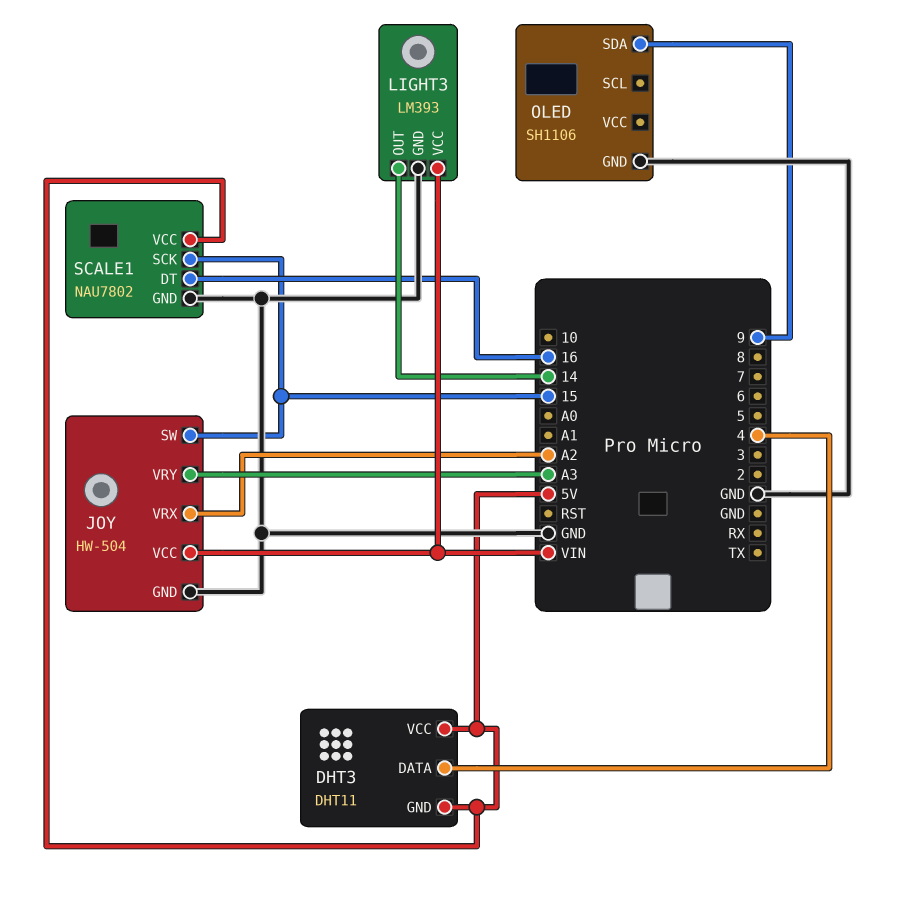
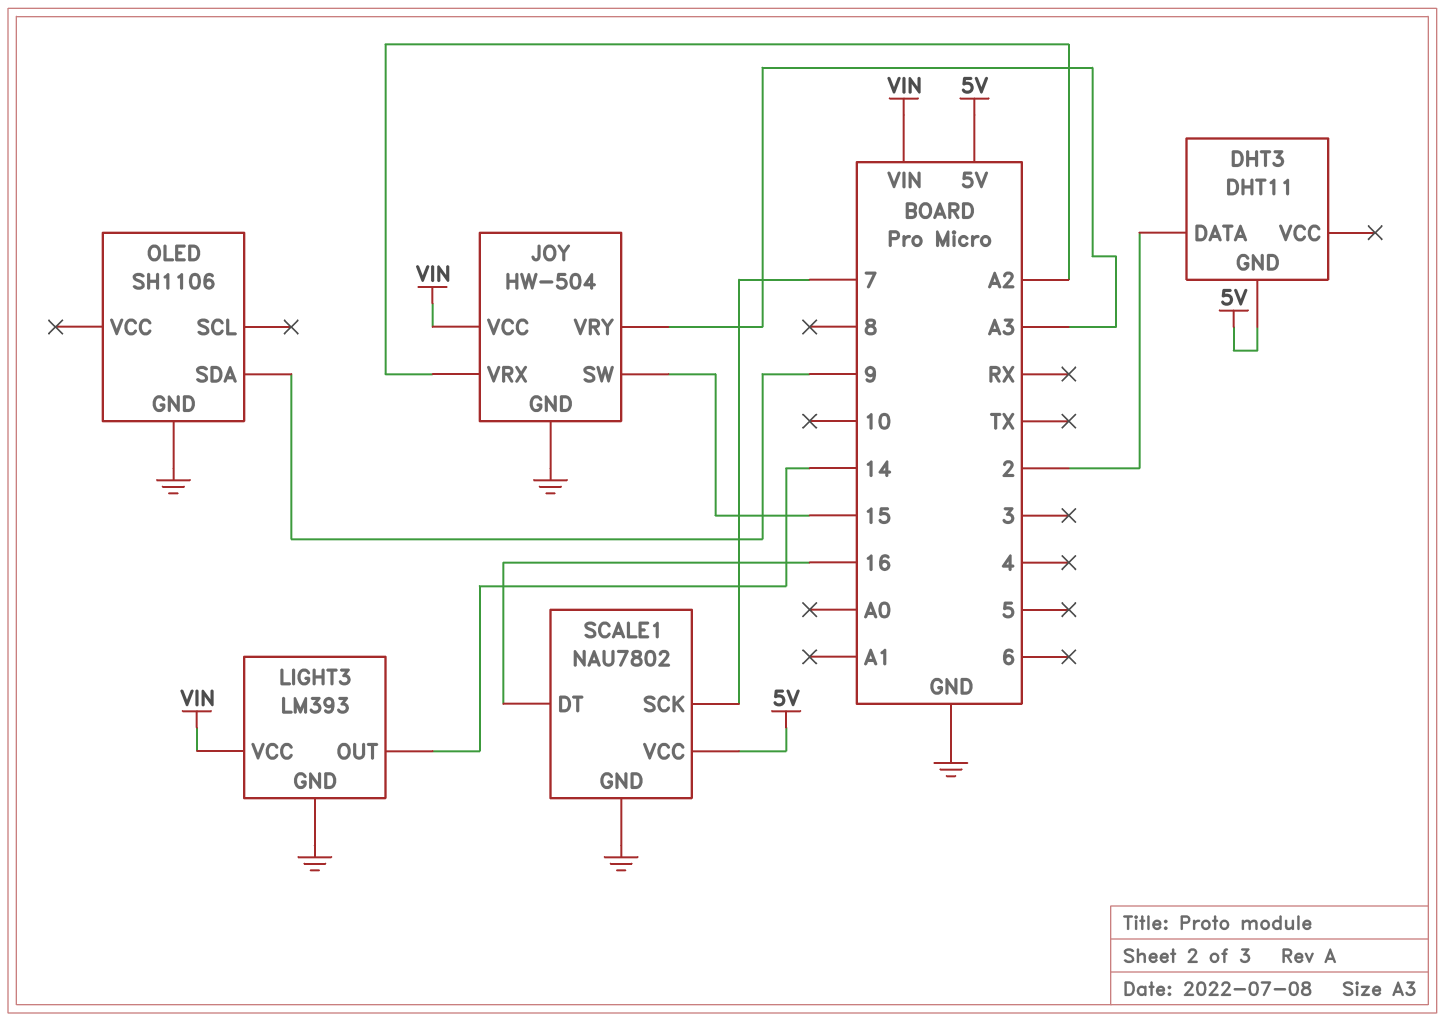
DHT3 pin DATA: 4 -> 2
DHT3 pin VCC: 5V -> none
SCALE1 pin SCK: 15 -> 7

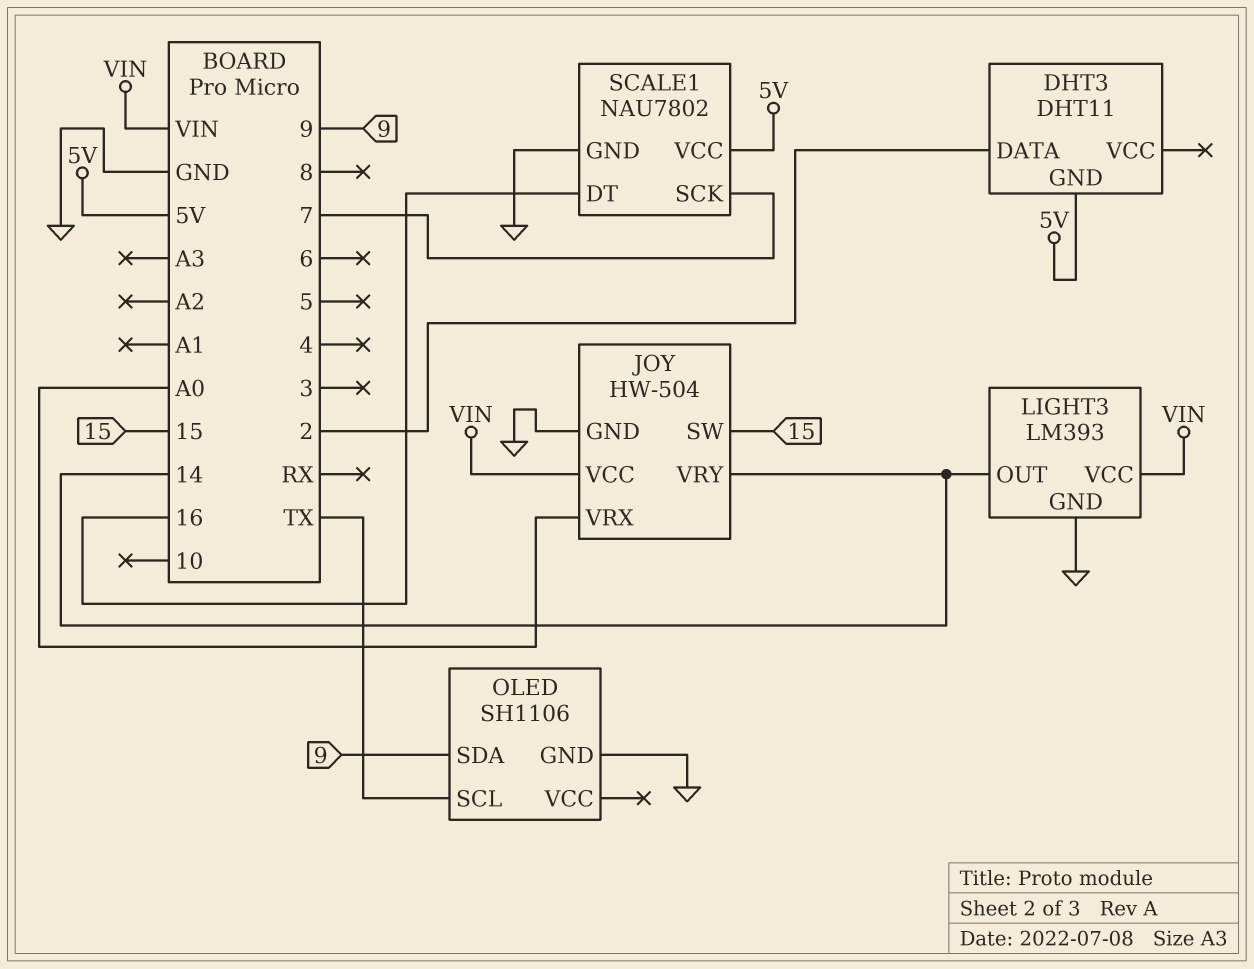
JOY pin VRX: A2 -> A0
JOY pin VRY: A3 -> 14
OLED pin SCL: none -> TX

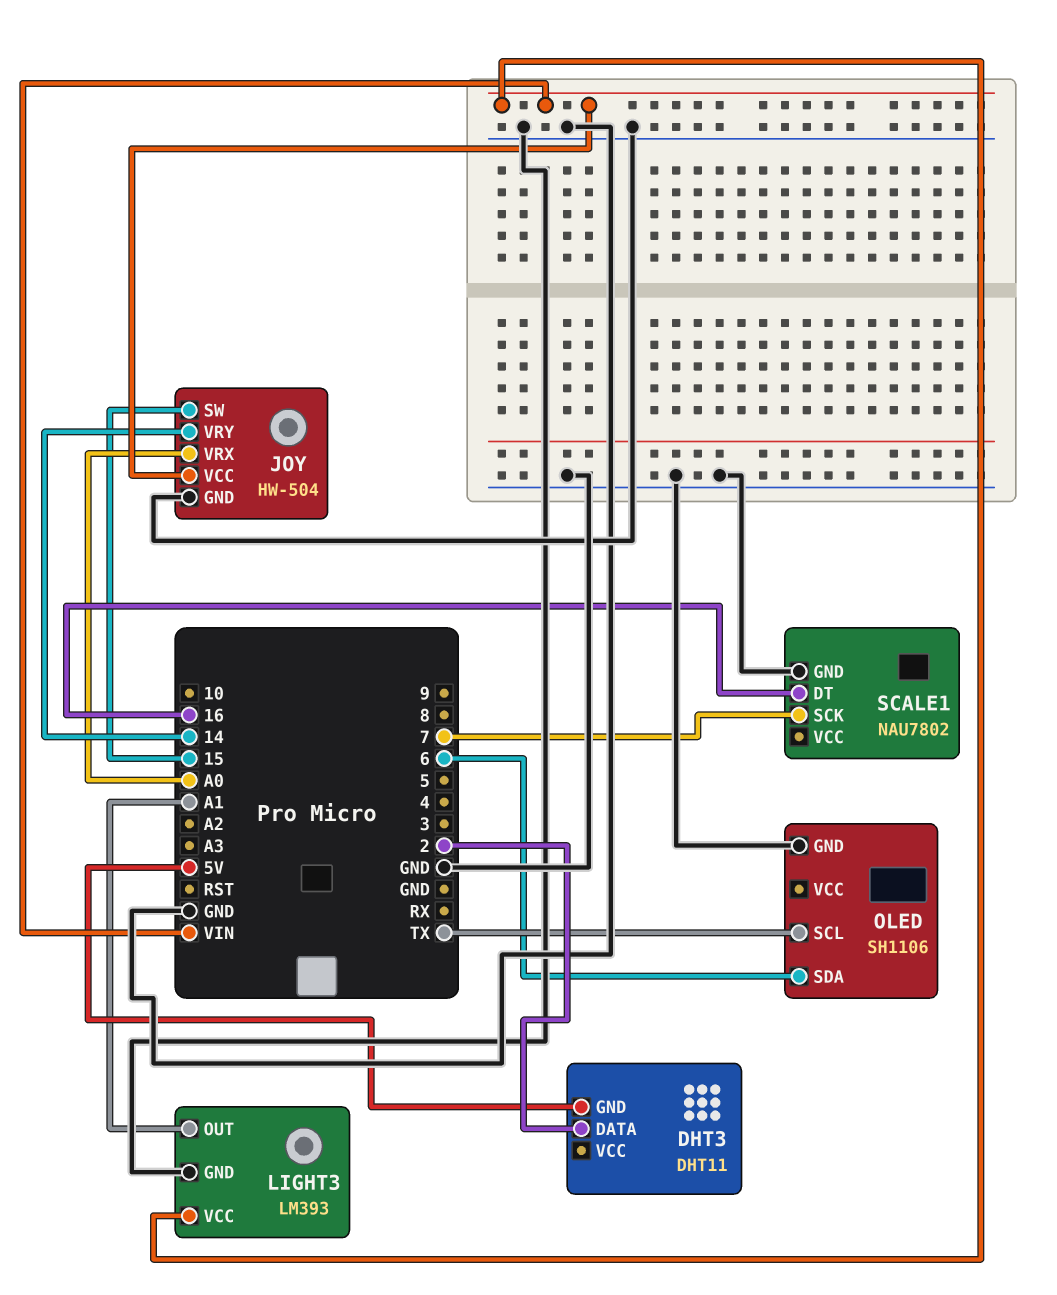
LIGHT3 pin OUT: 14 -> A1
OLED pin SDA: 9 -> 6
SCALE1 pin VCC: 5V -> none

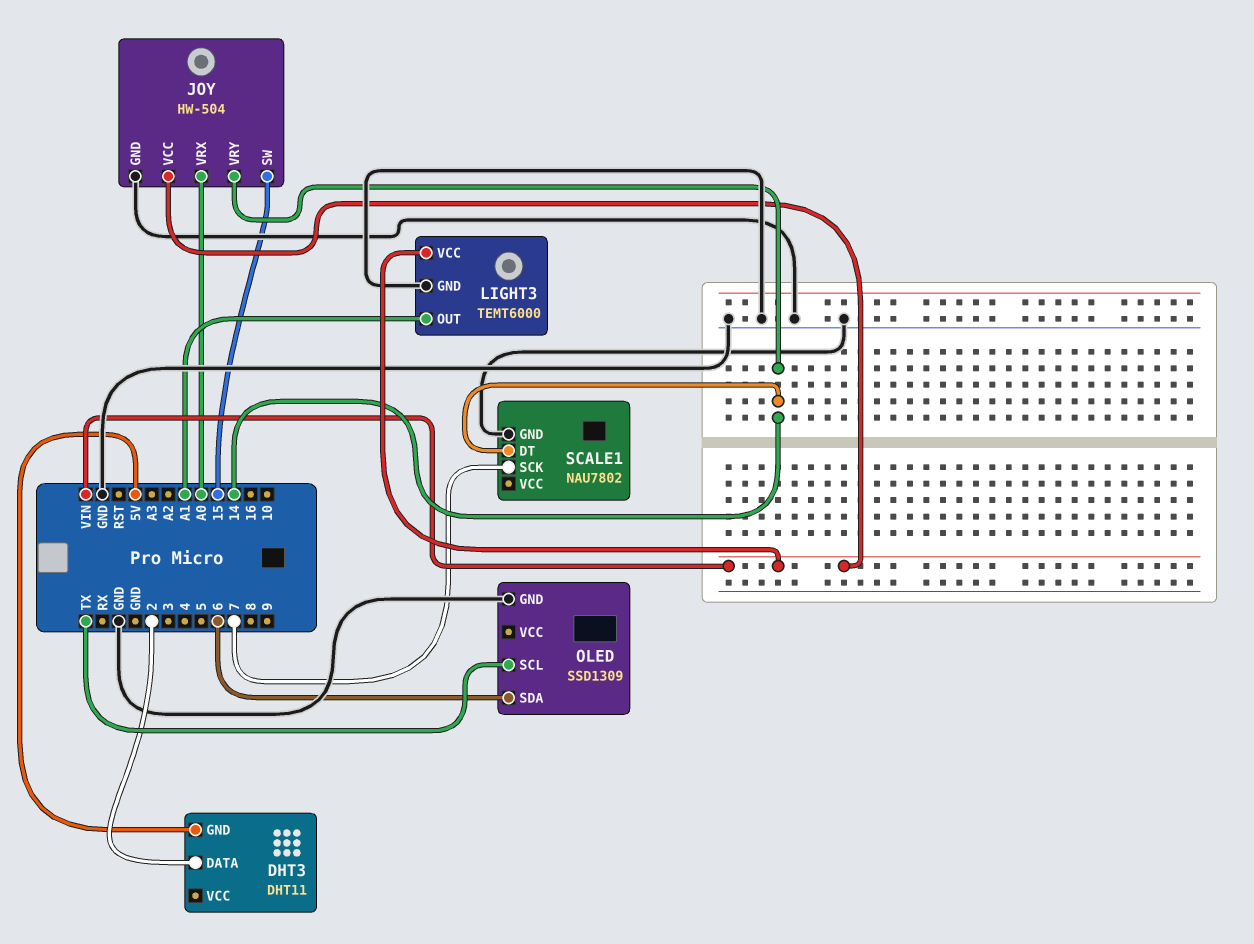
LIGHT3: LM393 -> TEMT6000
OLED: SH1106 -> SSD1309
SCALE1 pin DT: 16 -> 14

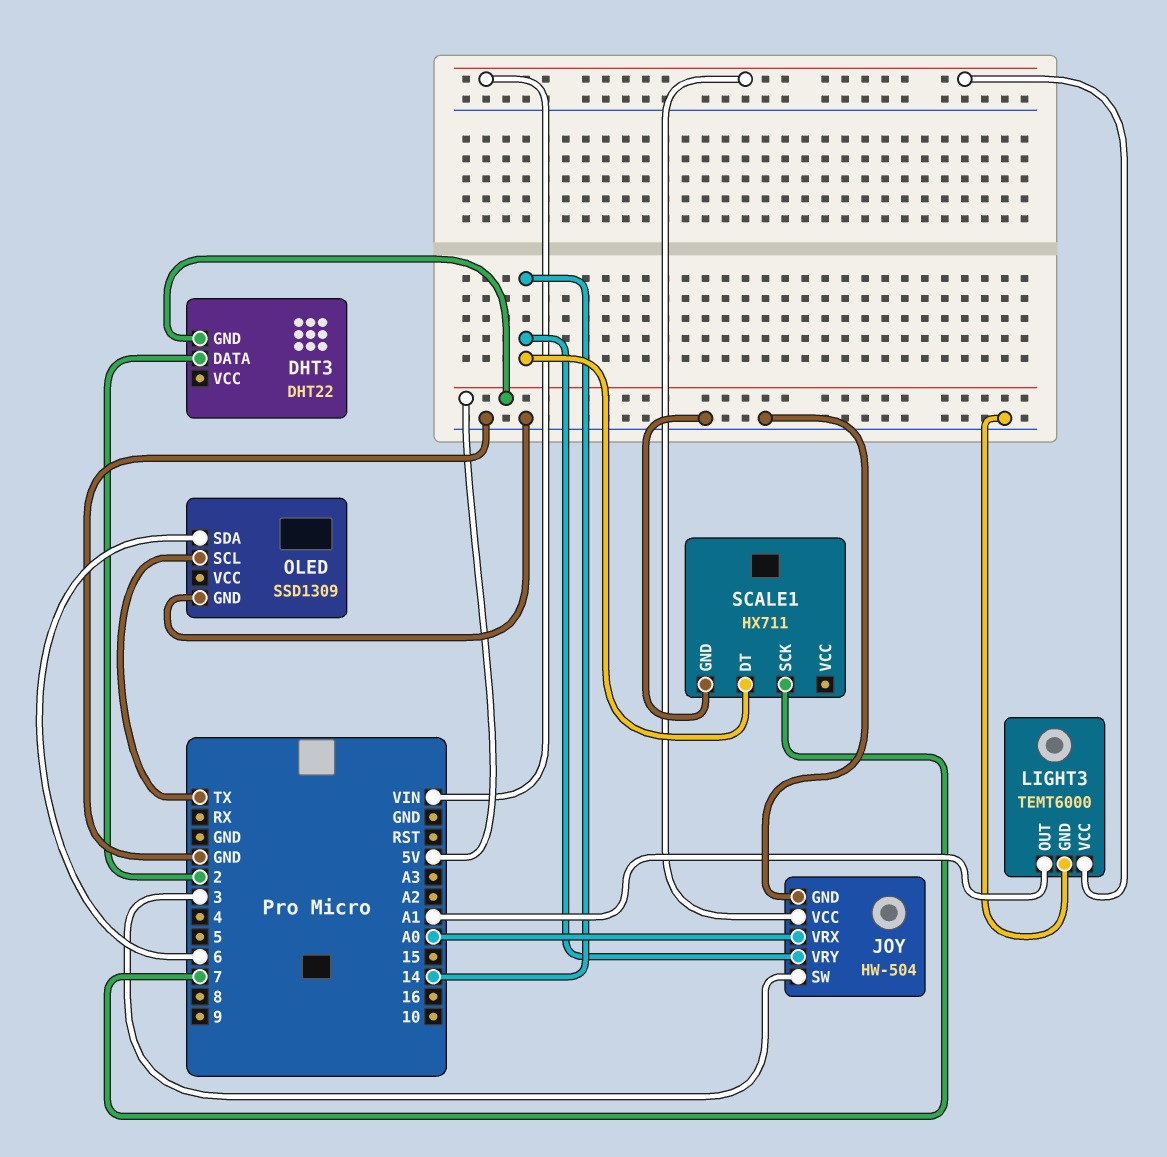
DHT3: DHT11 -> DHT22
JOY pin SW: 15 -> 3
SCALE1: NAU7802 -> HX711

